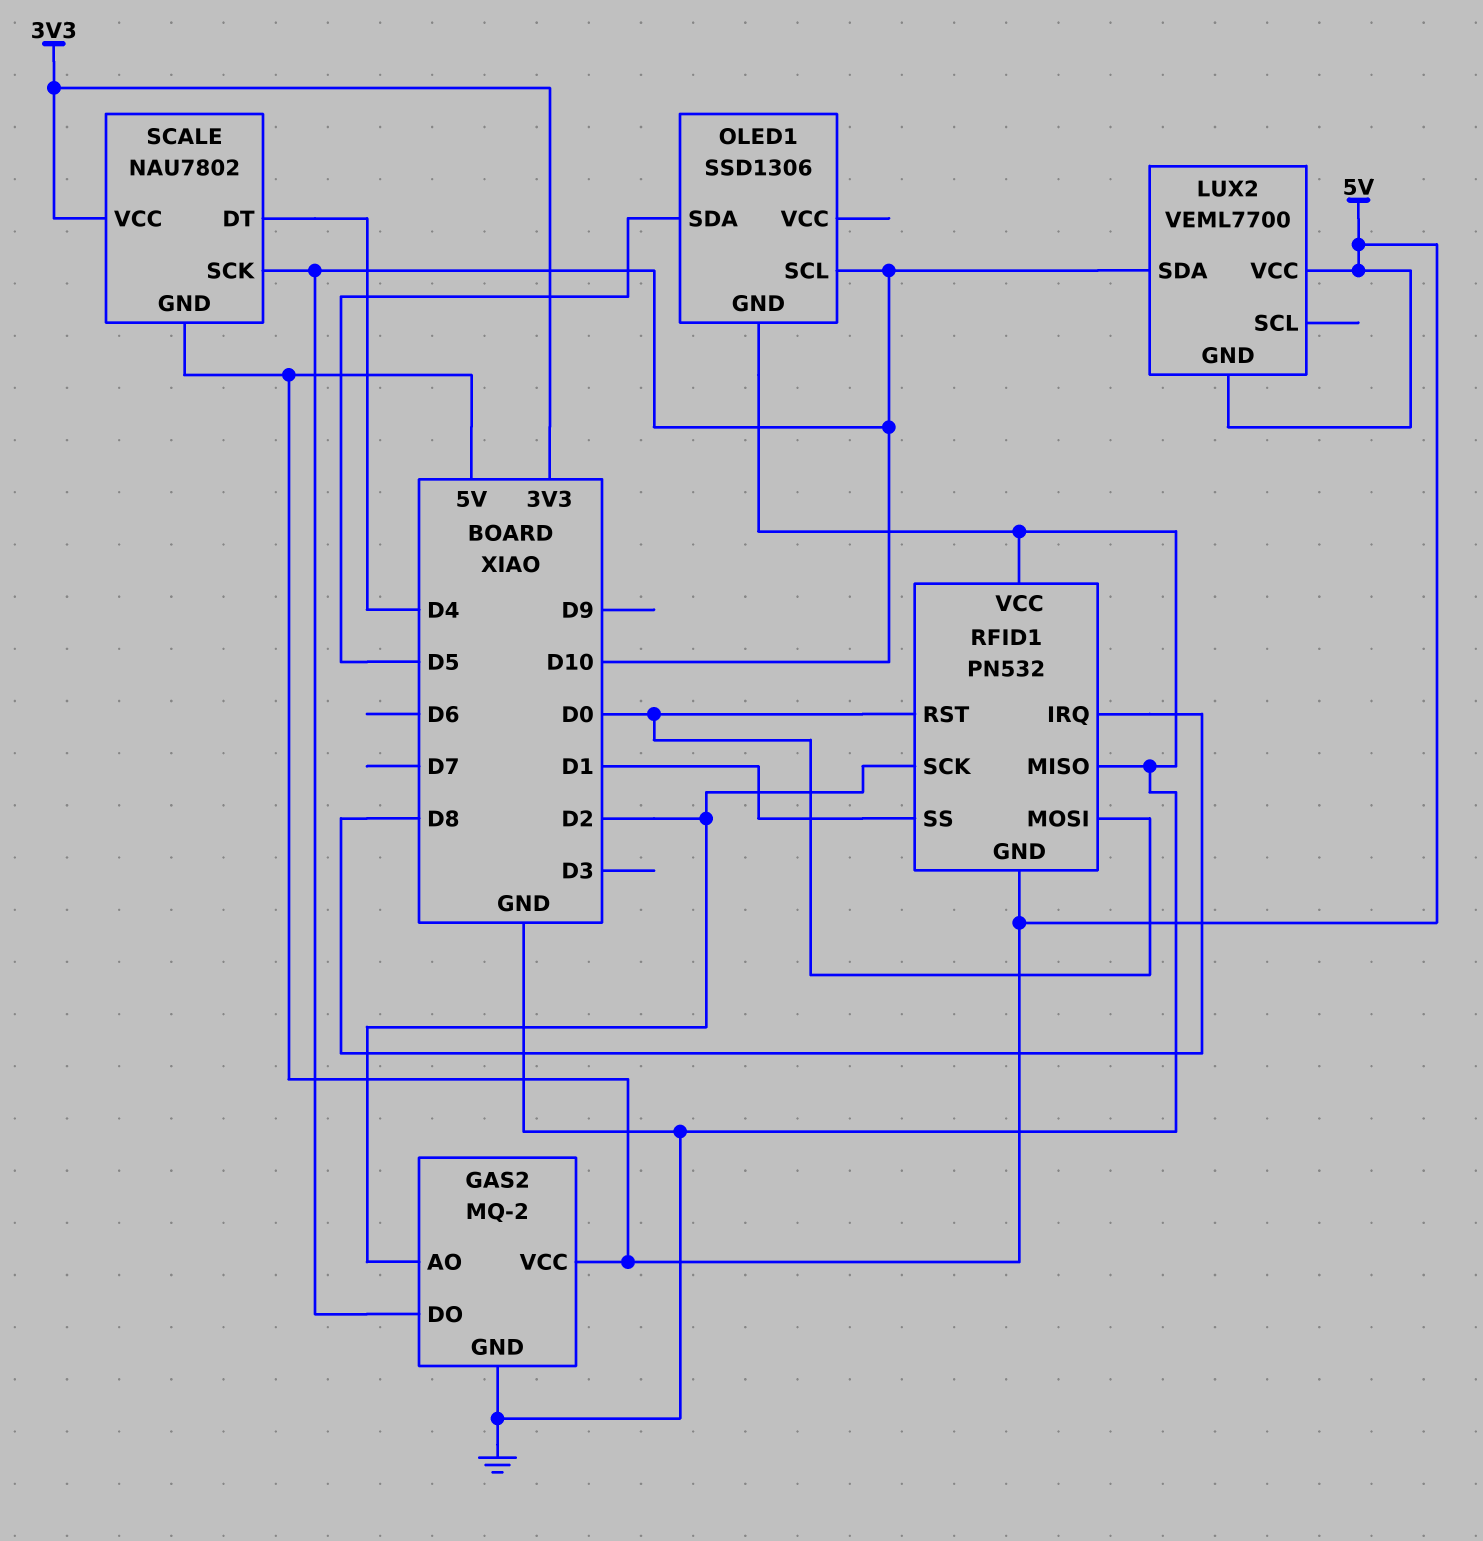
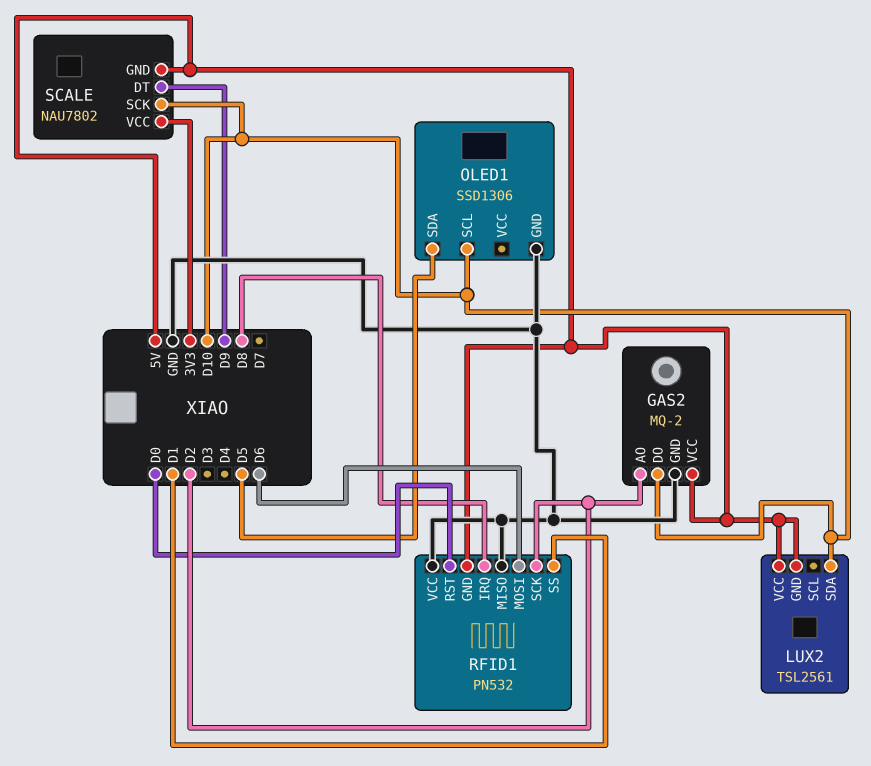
LUX2: VEML7700 -> TSL2561
RFID1 pin MOSI: D0 -> D6
SCALE pin DT: D4 -> D9

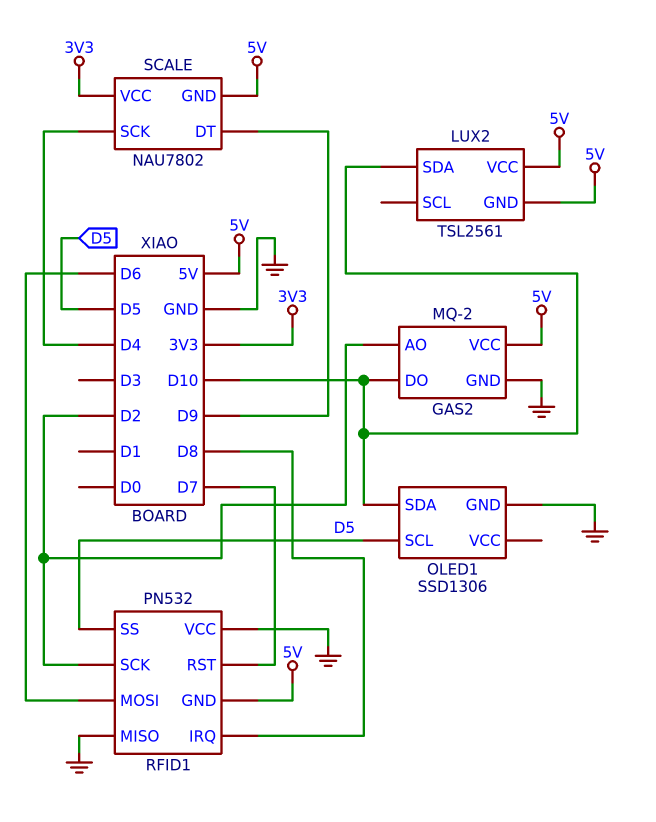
OLED1 pin SCL: D10 -> D5
OLED1 pin SDA: D5 -> D10
RFID1 pin RST: D0 -> D7
RFID1 pin SS: D1 -> D5
SCALE pin SCK: D10 -> D4

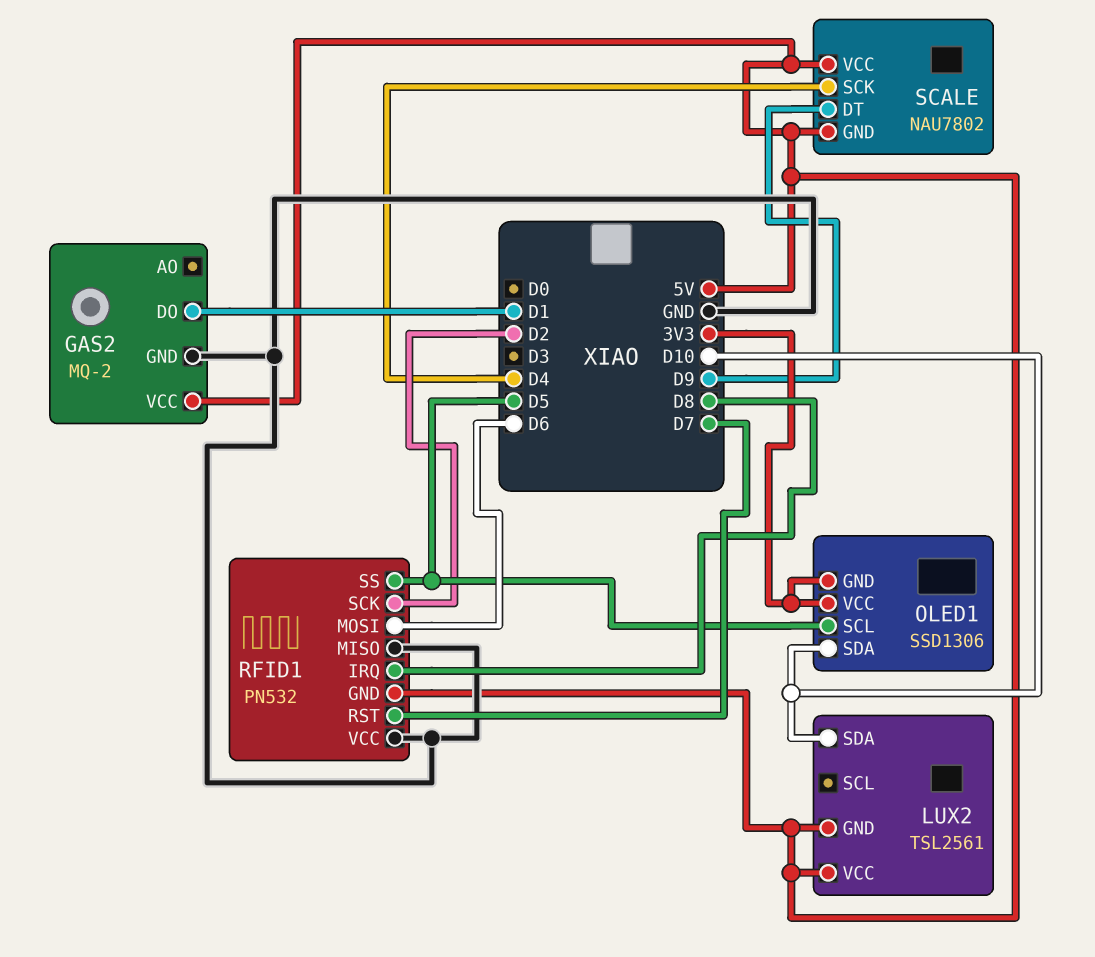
GAS2 pin AO: D2 -> none
GAS2 pin DO: D10 -> D1
OLED1 pin GND: GND -> 3V3
OLED1 pin VCC: none -> 3V3
SCALE pin VCC: 3V3 -> 5V

